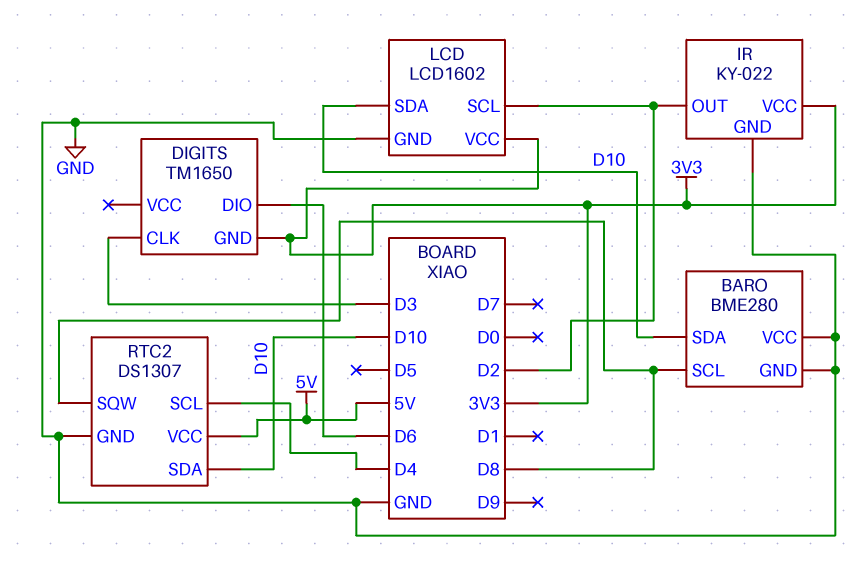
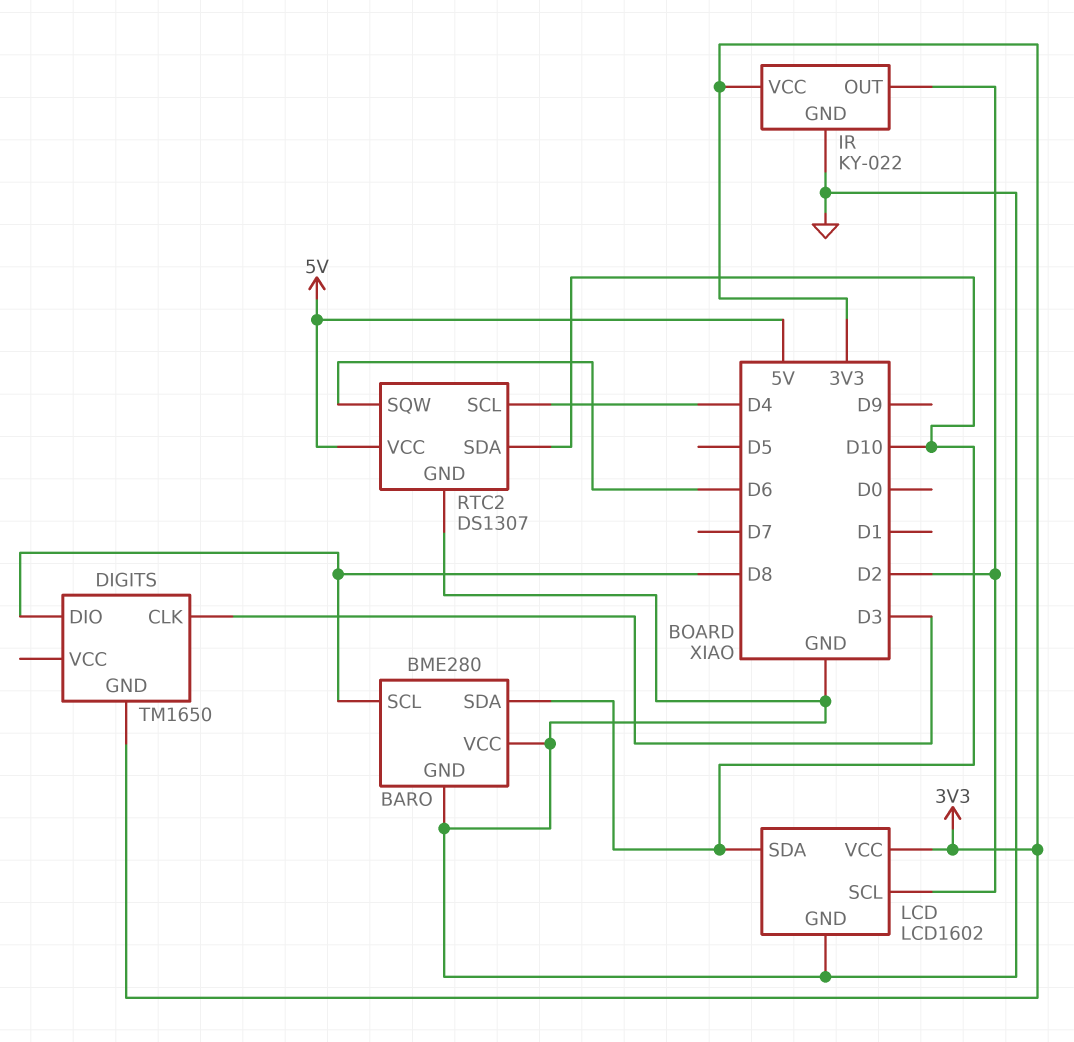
DIGITS pin DIO: D6 -> D8
RTC2 pin SQW: D8 -> D6

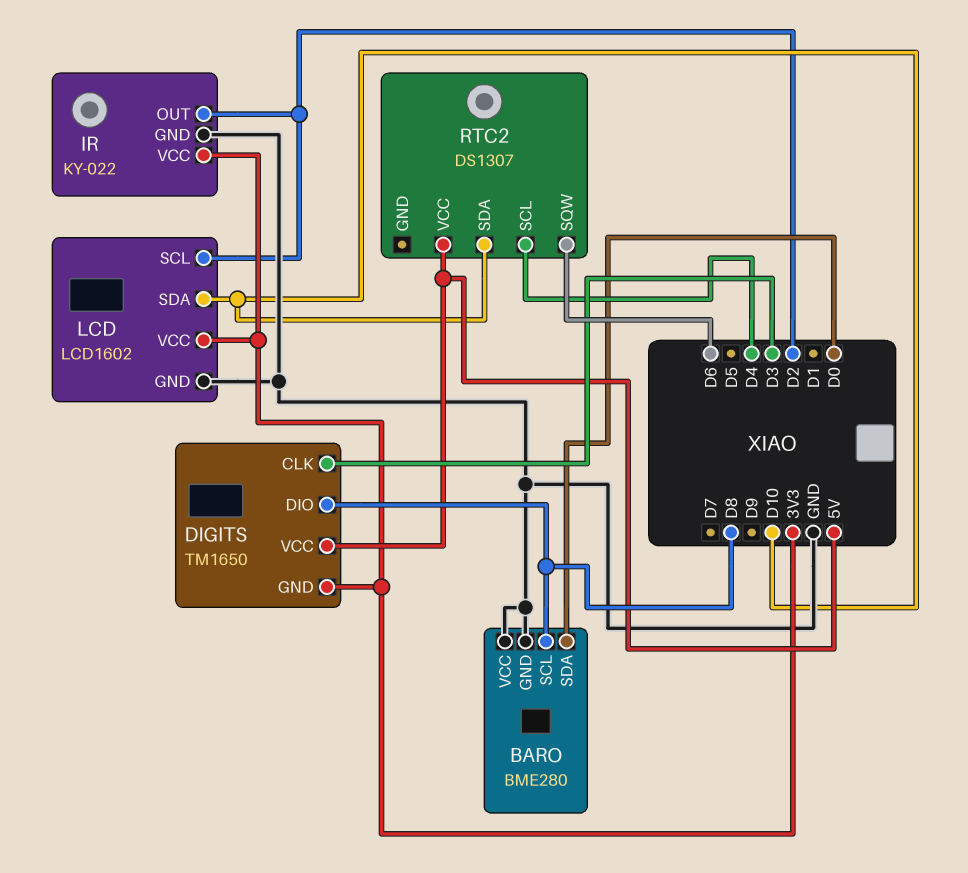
BARO pin SDA: D10 -> D0
DIGITS pin VCC: none -> 5V
RTC2 pin GND: GND -> none

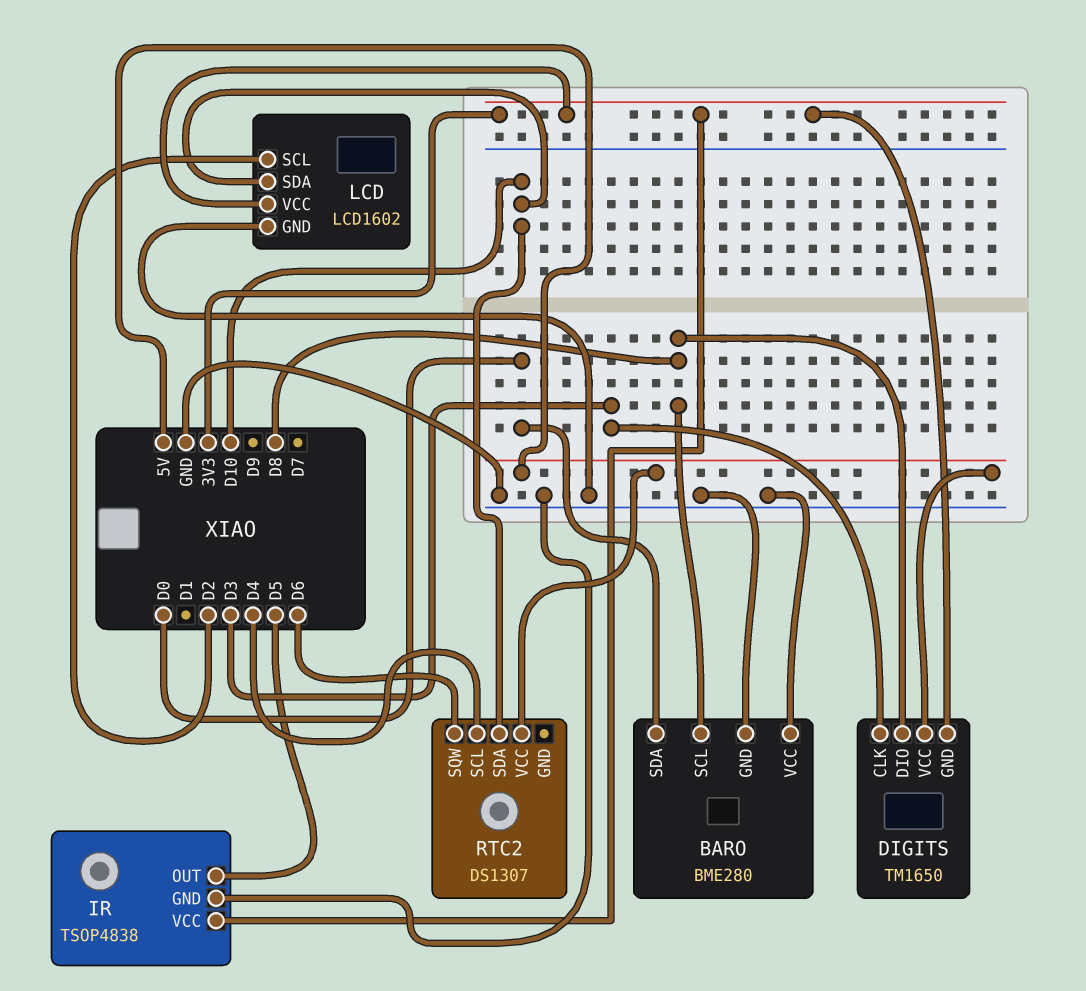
IR: KY-022 -> TSOP4838
IR pin OUT: D2 -> D5

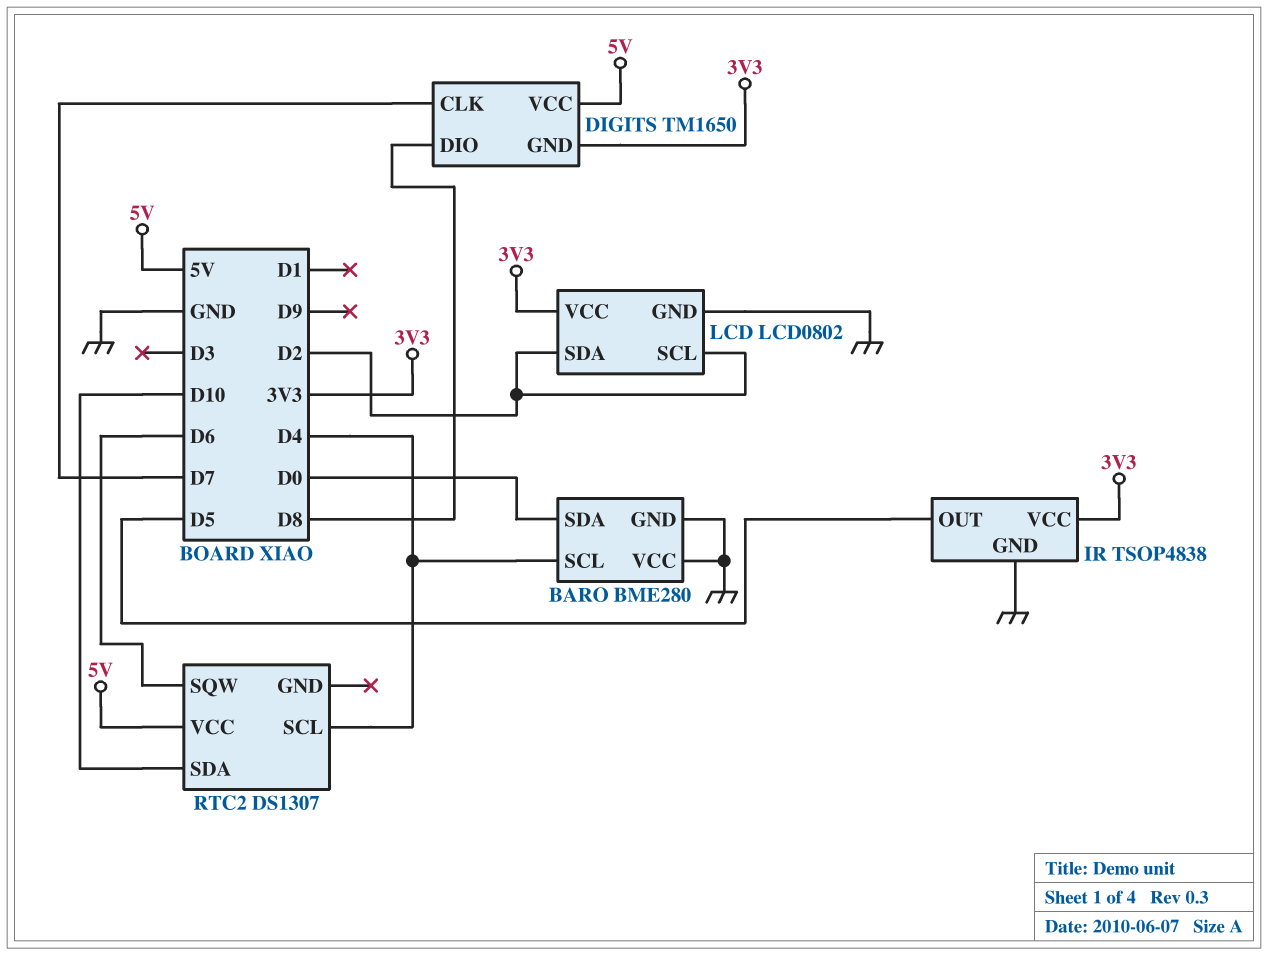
BARO pin SCL: D8 -> D4
DIGITS pin CLK: D3 -> D7
LCD: LCD1602 -> LCD0802
LCD pin SDA: D10 -> D2

